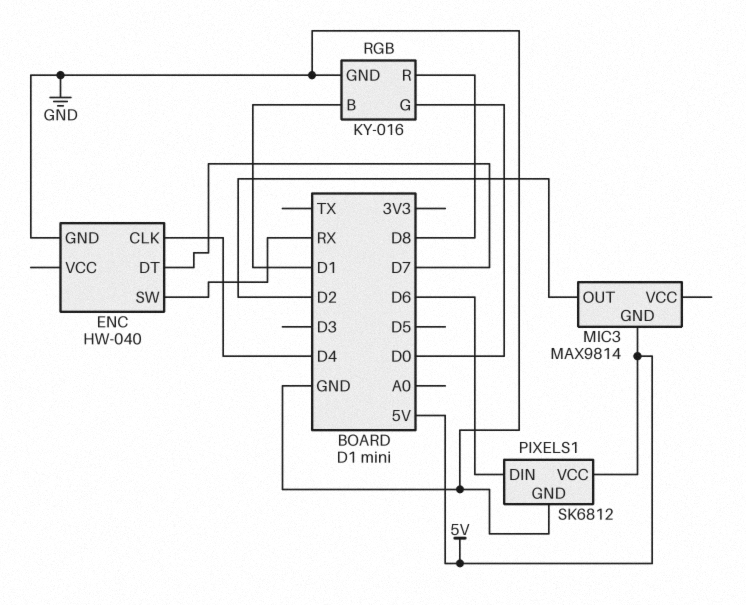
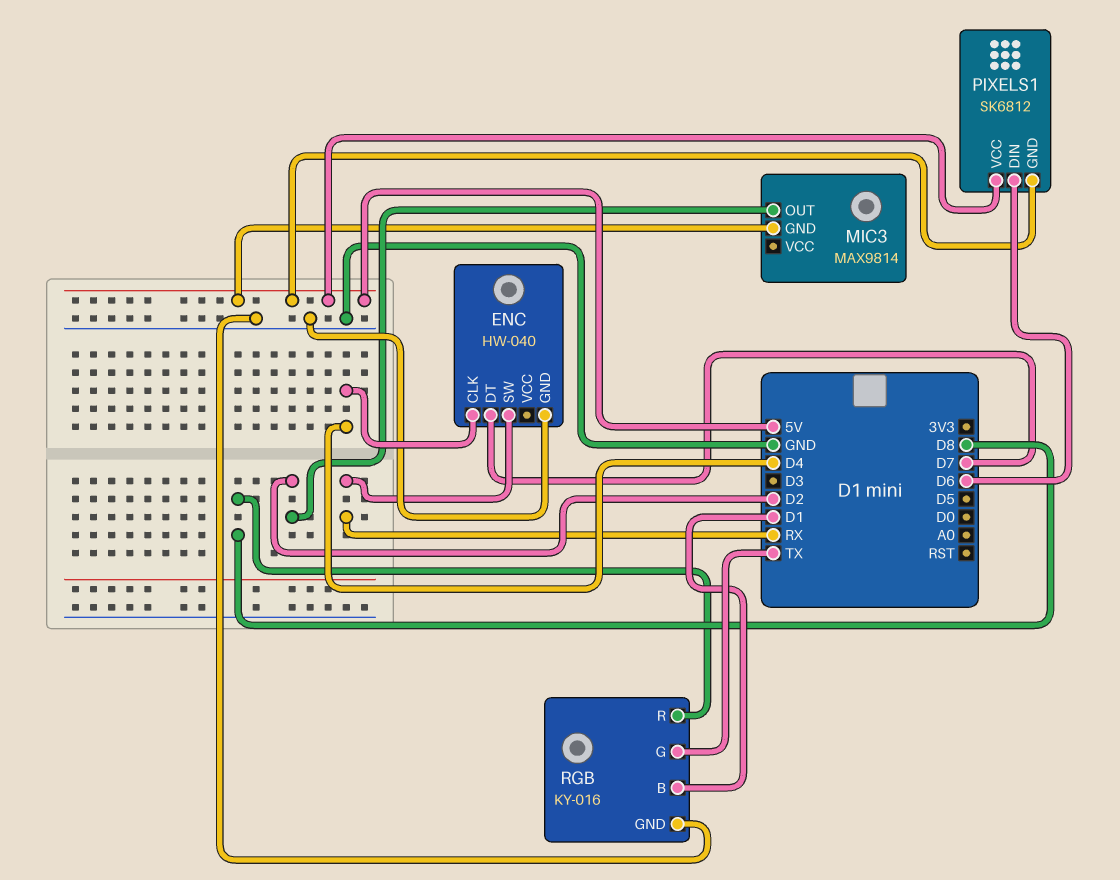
PIXELS1 pin GND: GND -> 5V
RGB pin G: D0 -> TX

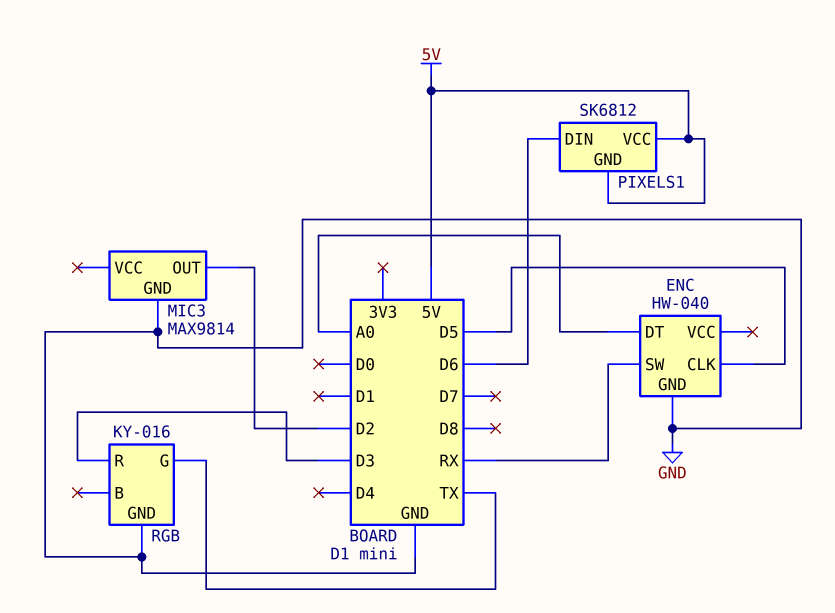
ENC pin CLK: D4 -> D5
ENC pin DT: D7 -> A0
MIC3 pin GND: 5V -> GND
RGB pin B: D1 -> none
RGB pin R: D8 -> D3

